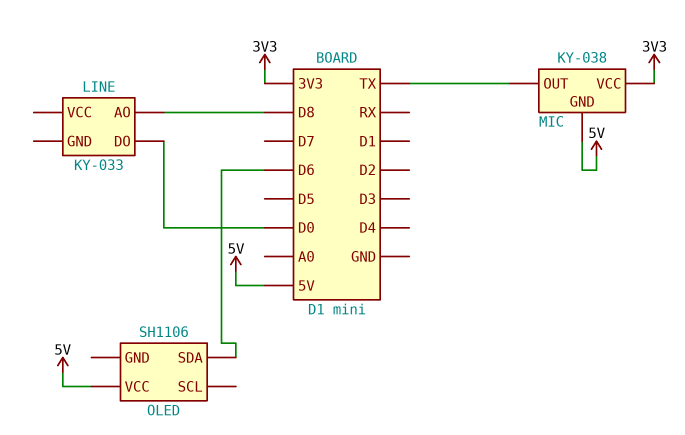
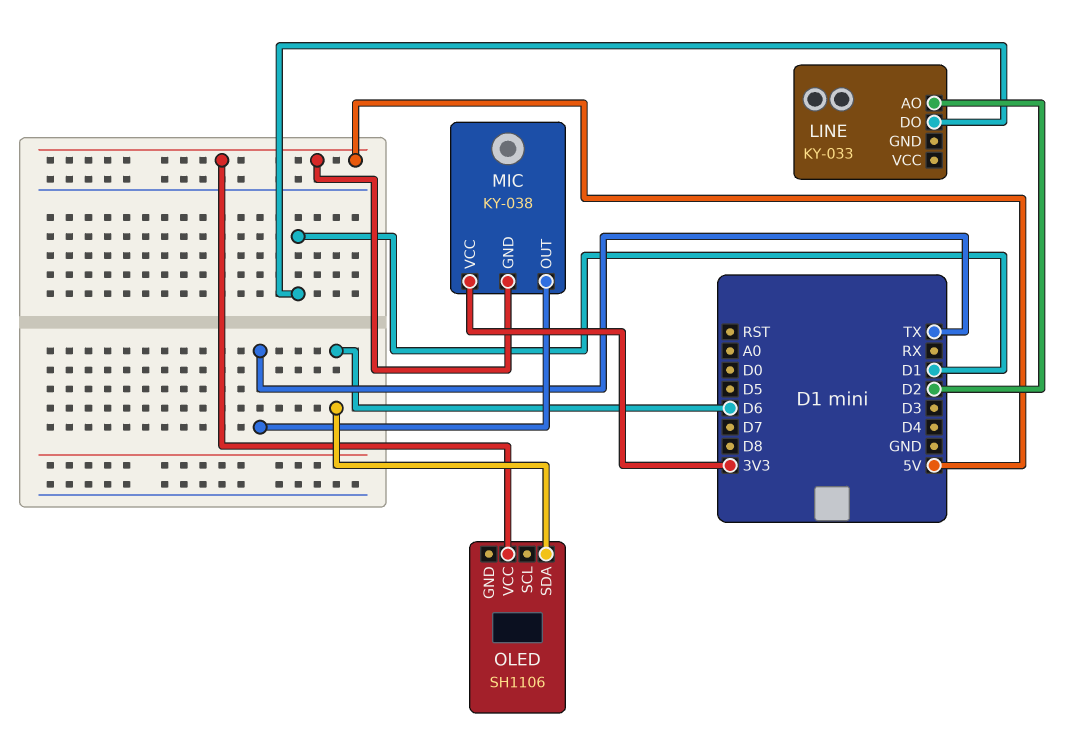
LINE pin AO: D8 -> D2
LINE pin DO: D0 -> D1

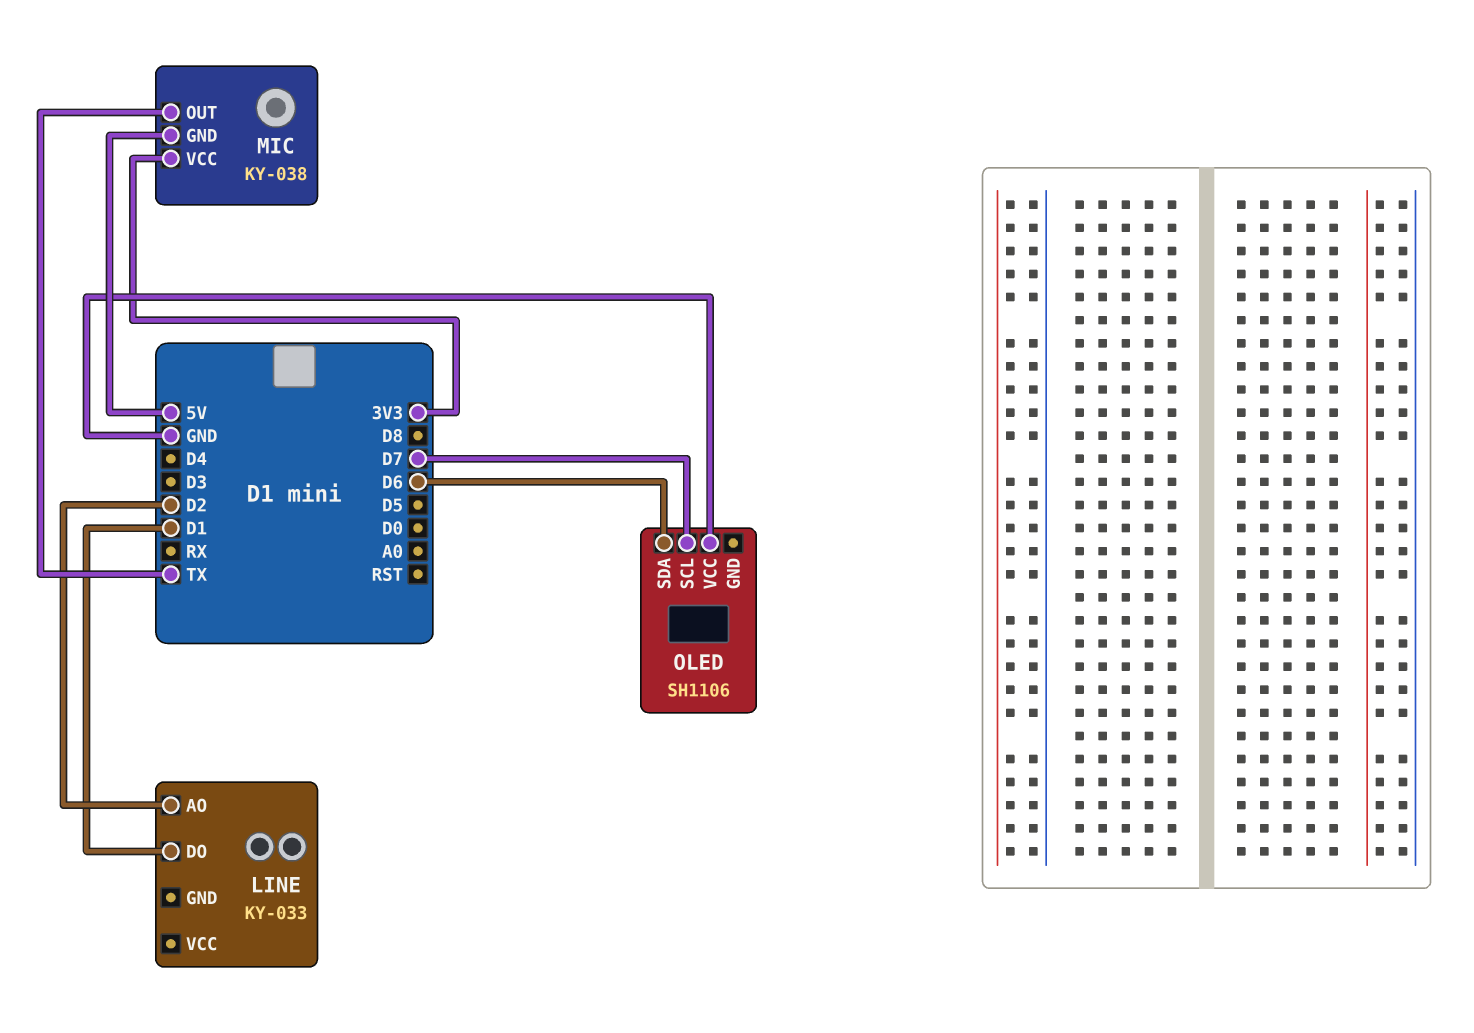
OLED pin SCL: none -> D7
OLED pin VCC: 5V -> GND

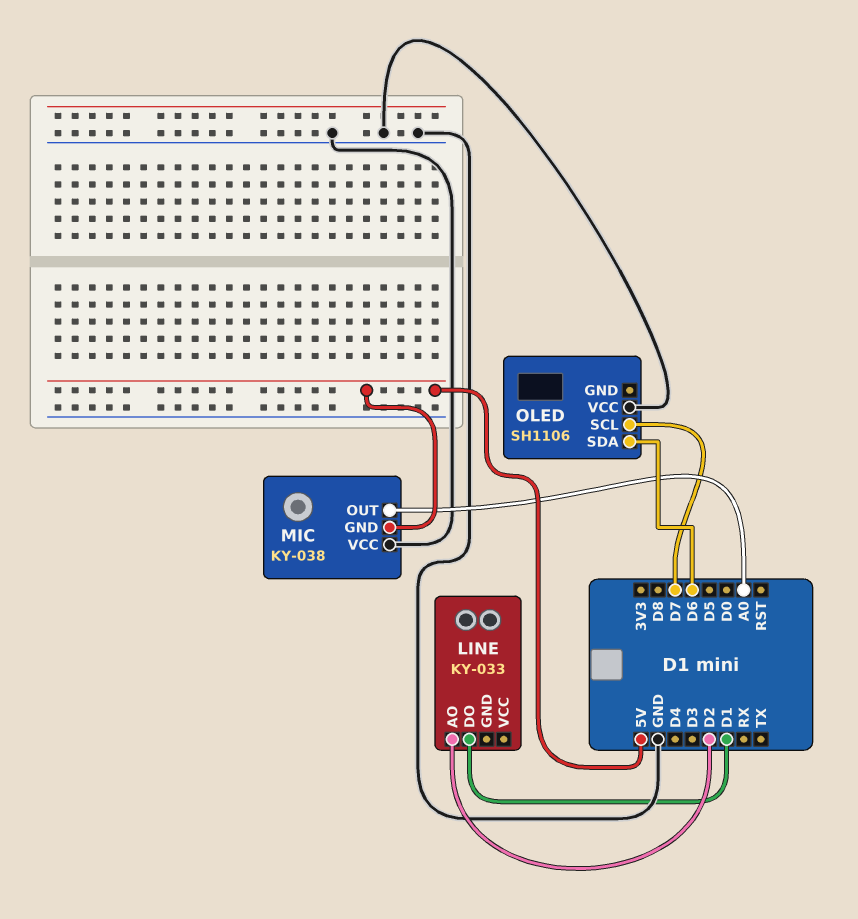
MIC pin OUT: TX -> A0
MIC pin VCC: 3V3 -> GND

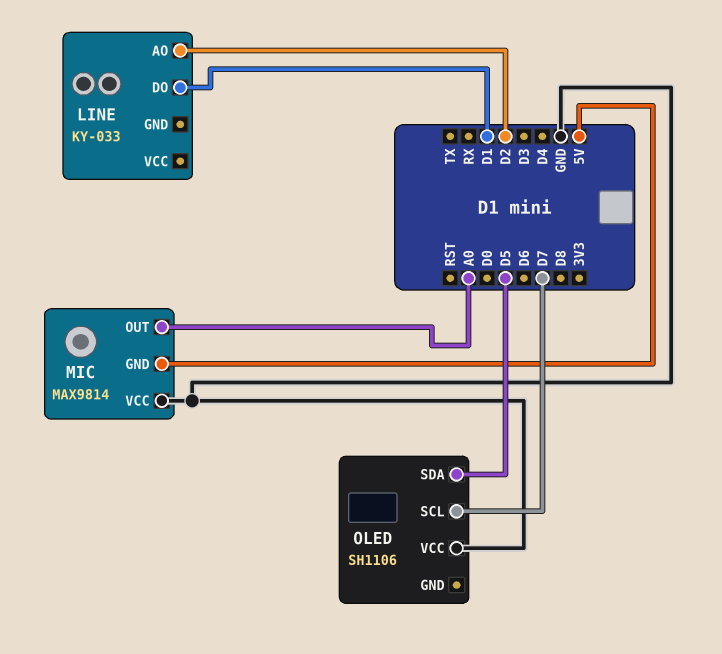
MIC: KY-038 -> MAX9814
OLED pin SDA: D6 -> D5

